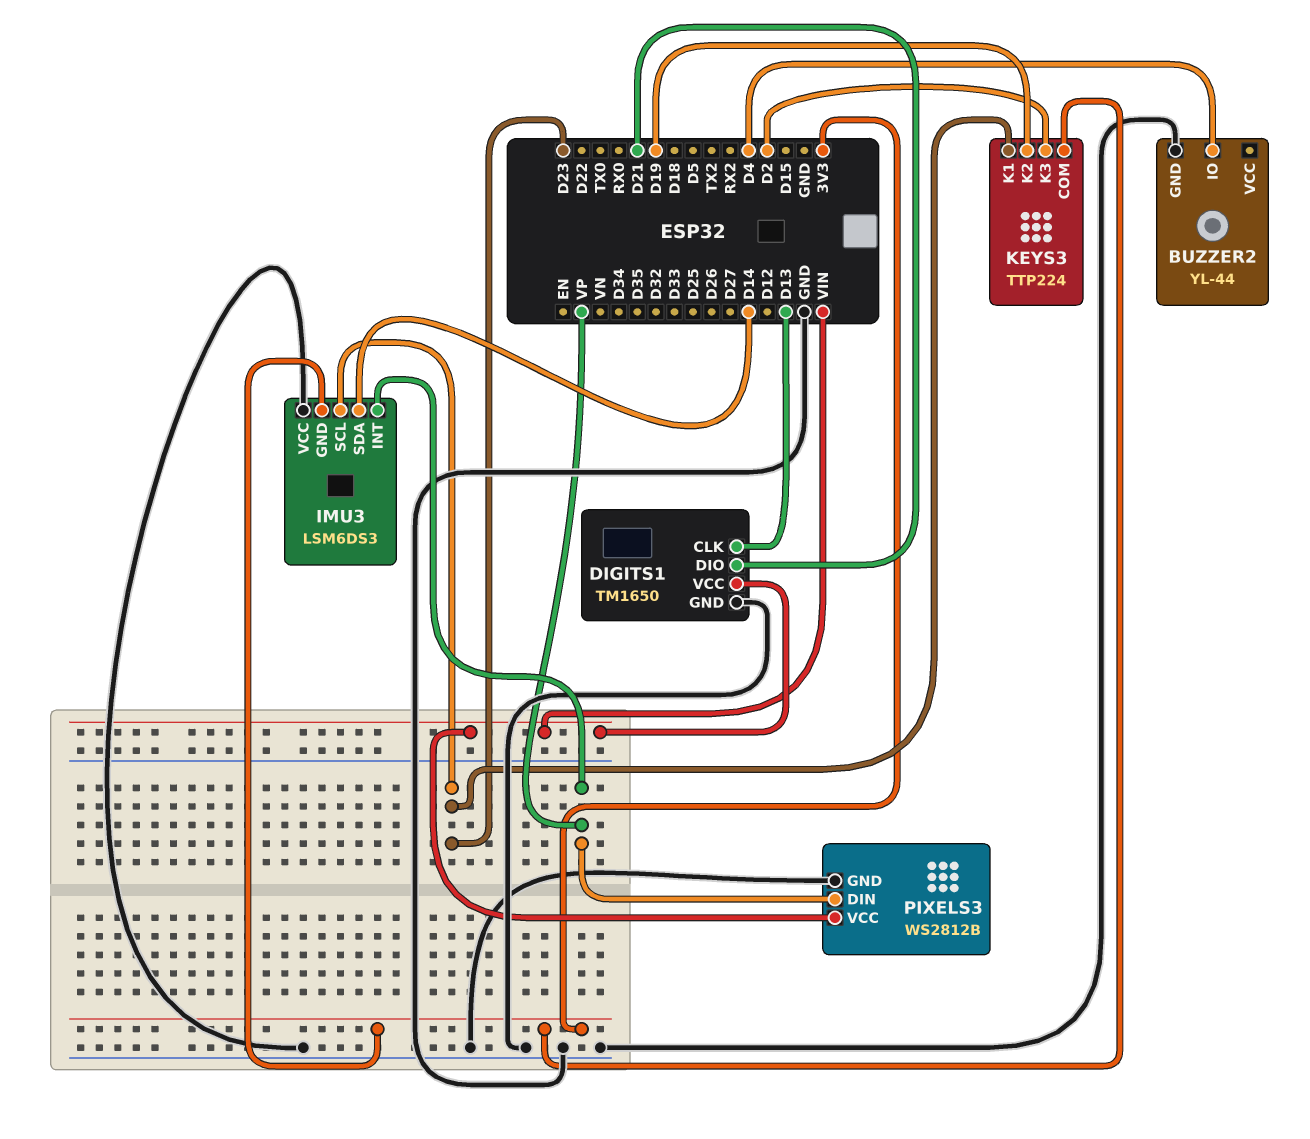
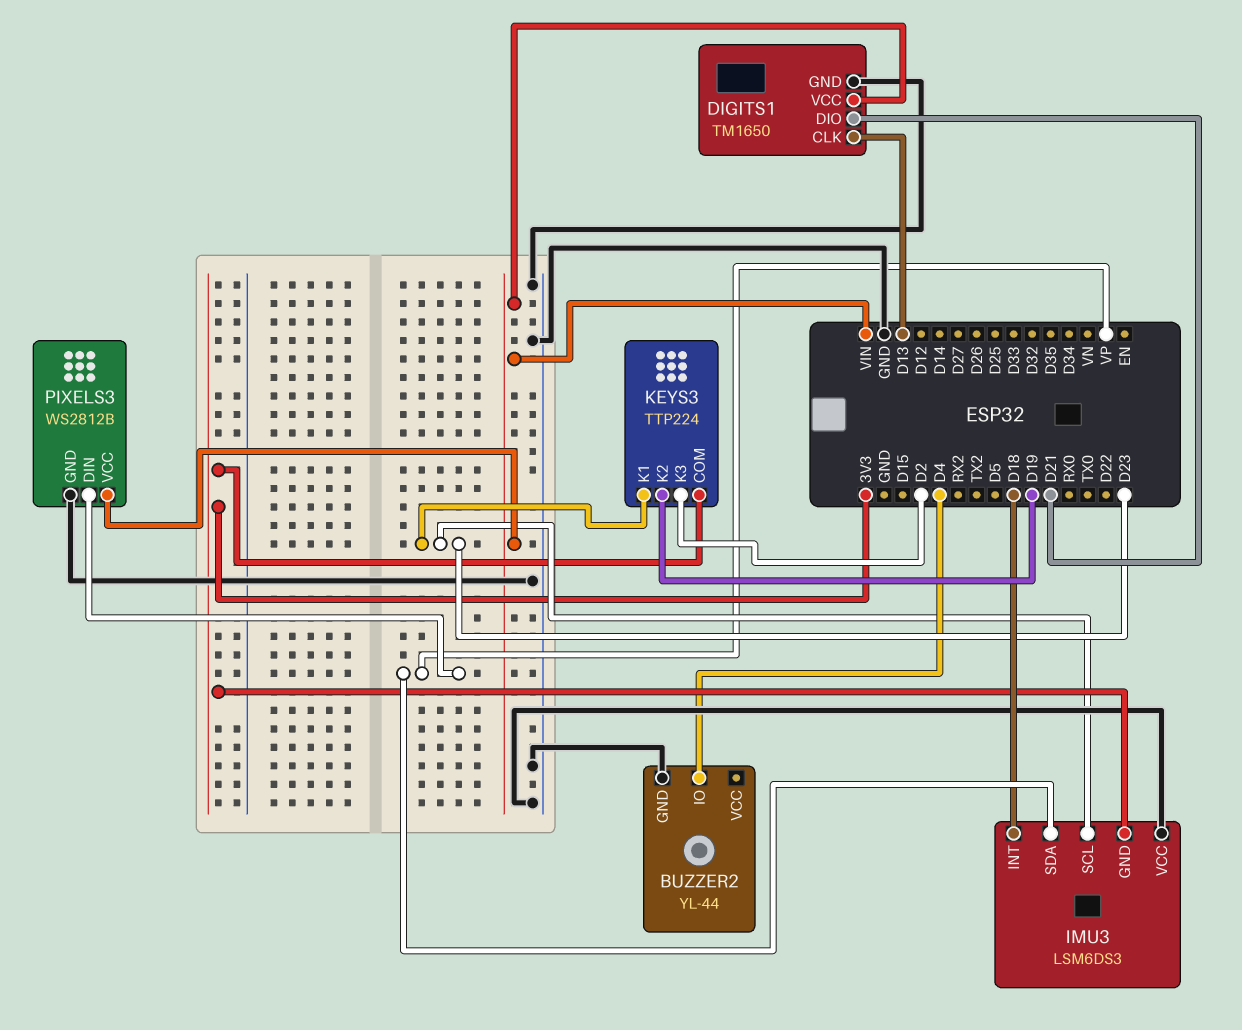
IMU3 pin INT: VP -> D18
IMU3 pin SDA: D14 -> VP

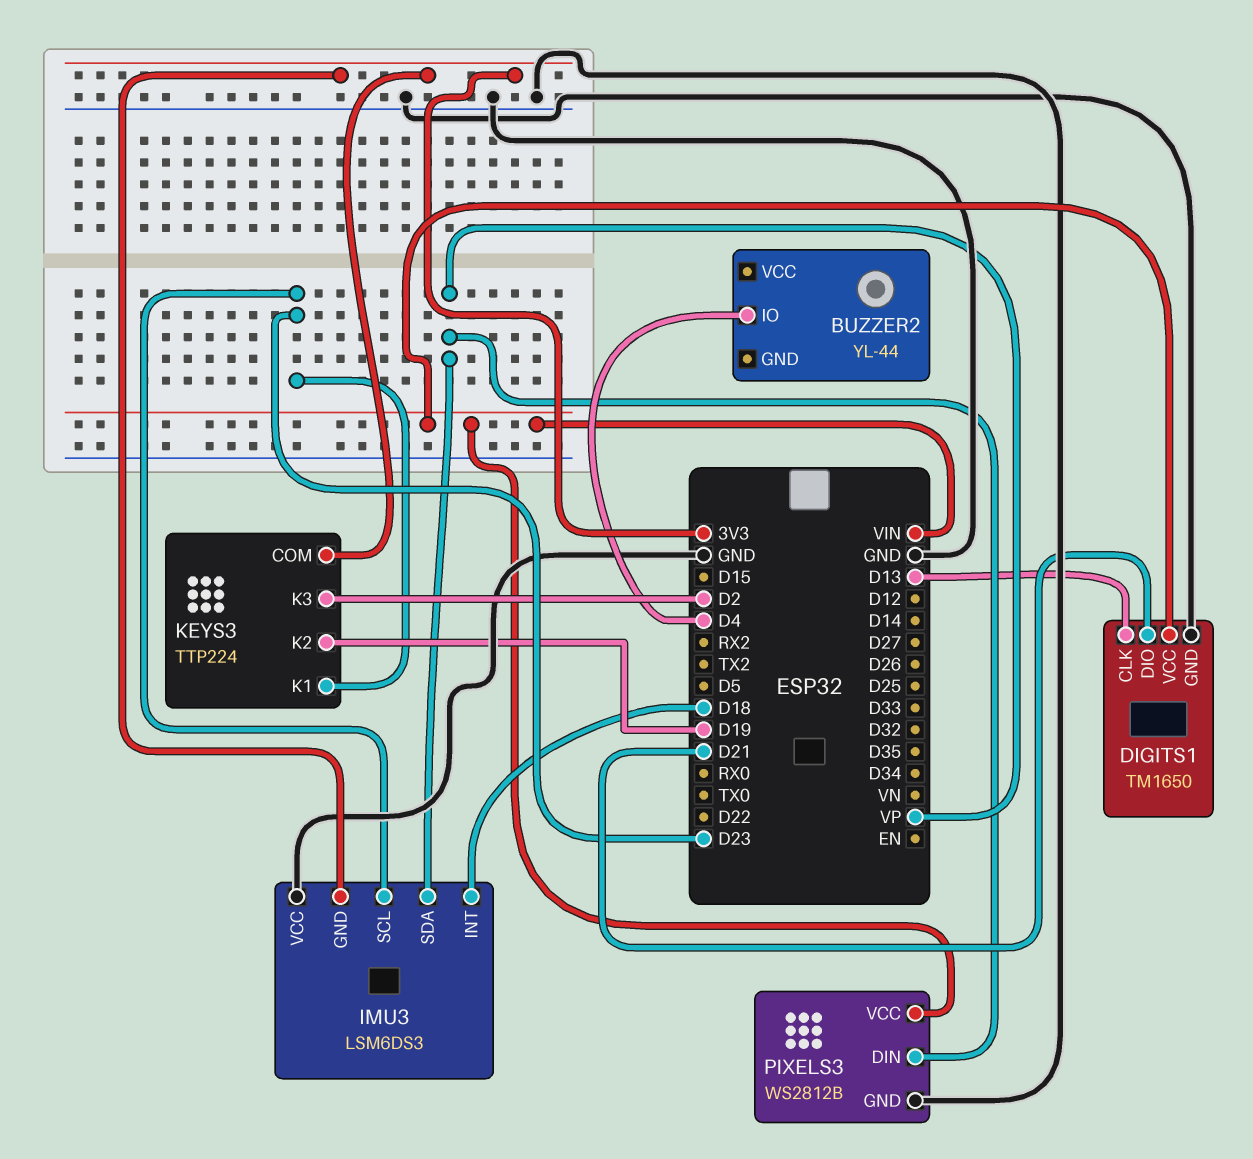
BUZZER2 pin GND: GND -> none

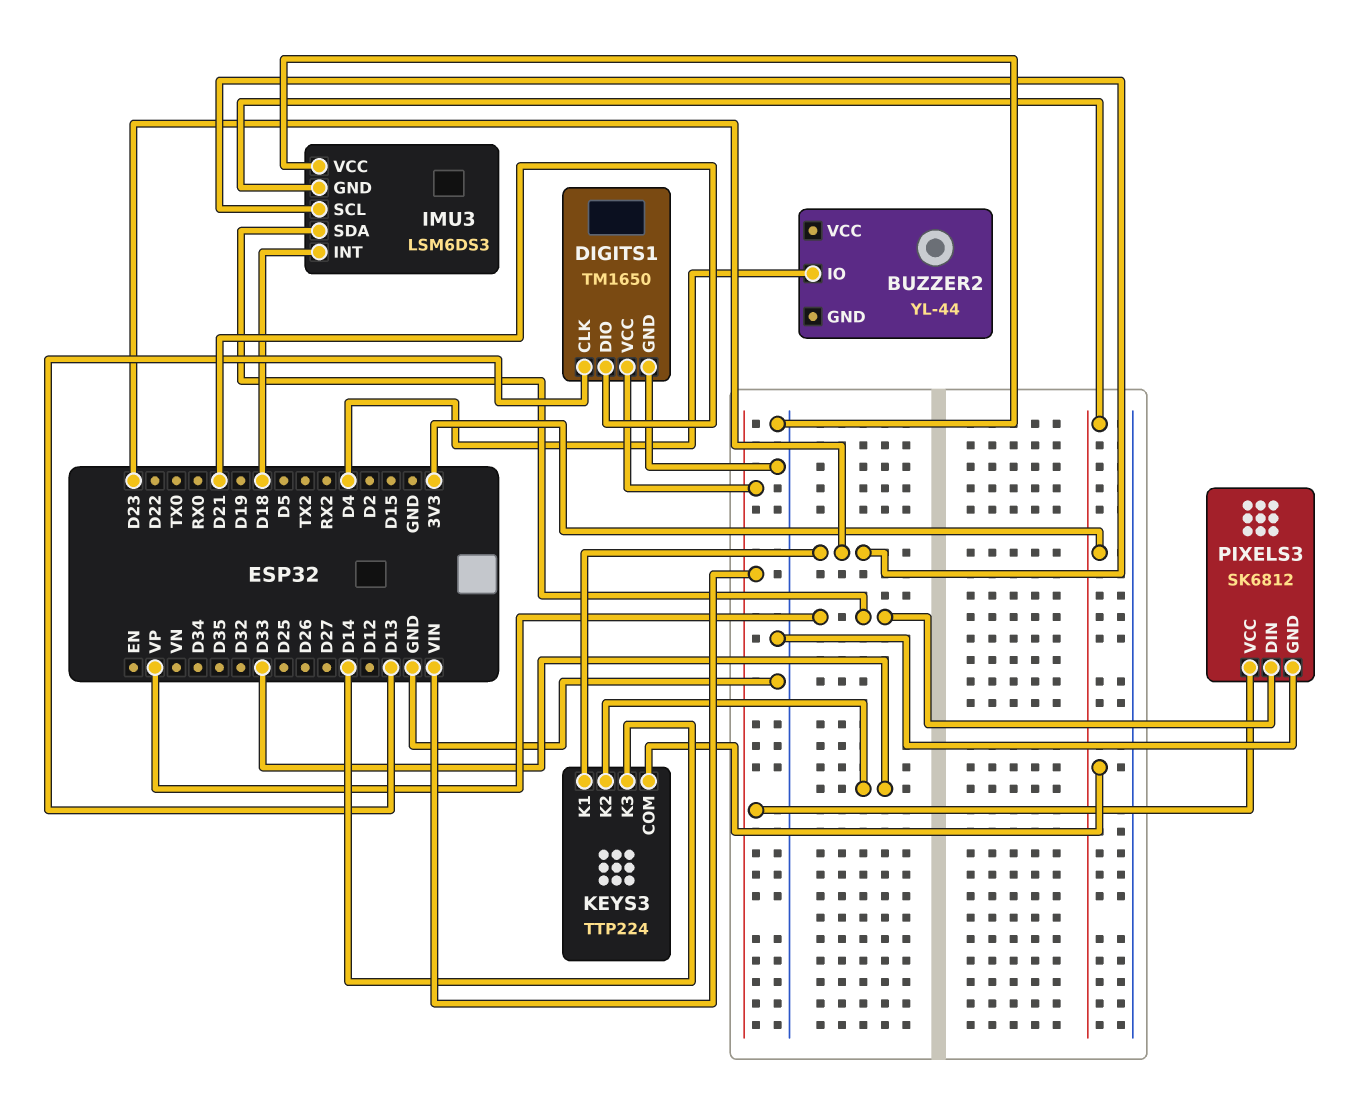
KEYS3 pin K2: D19 -> D33
KEYS3 pin K3: D2 -> D14
PIXELS3: WS2812B -> SK6812

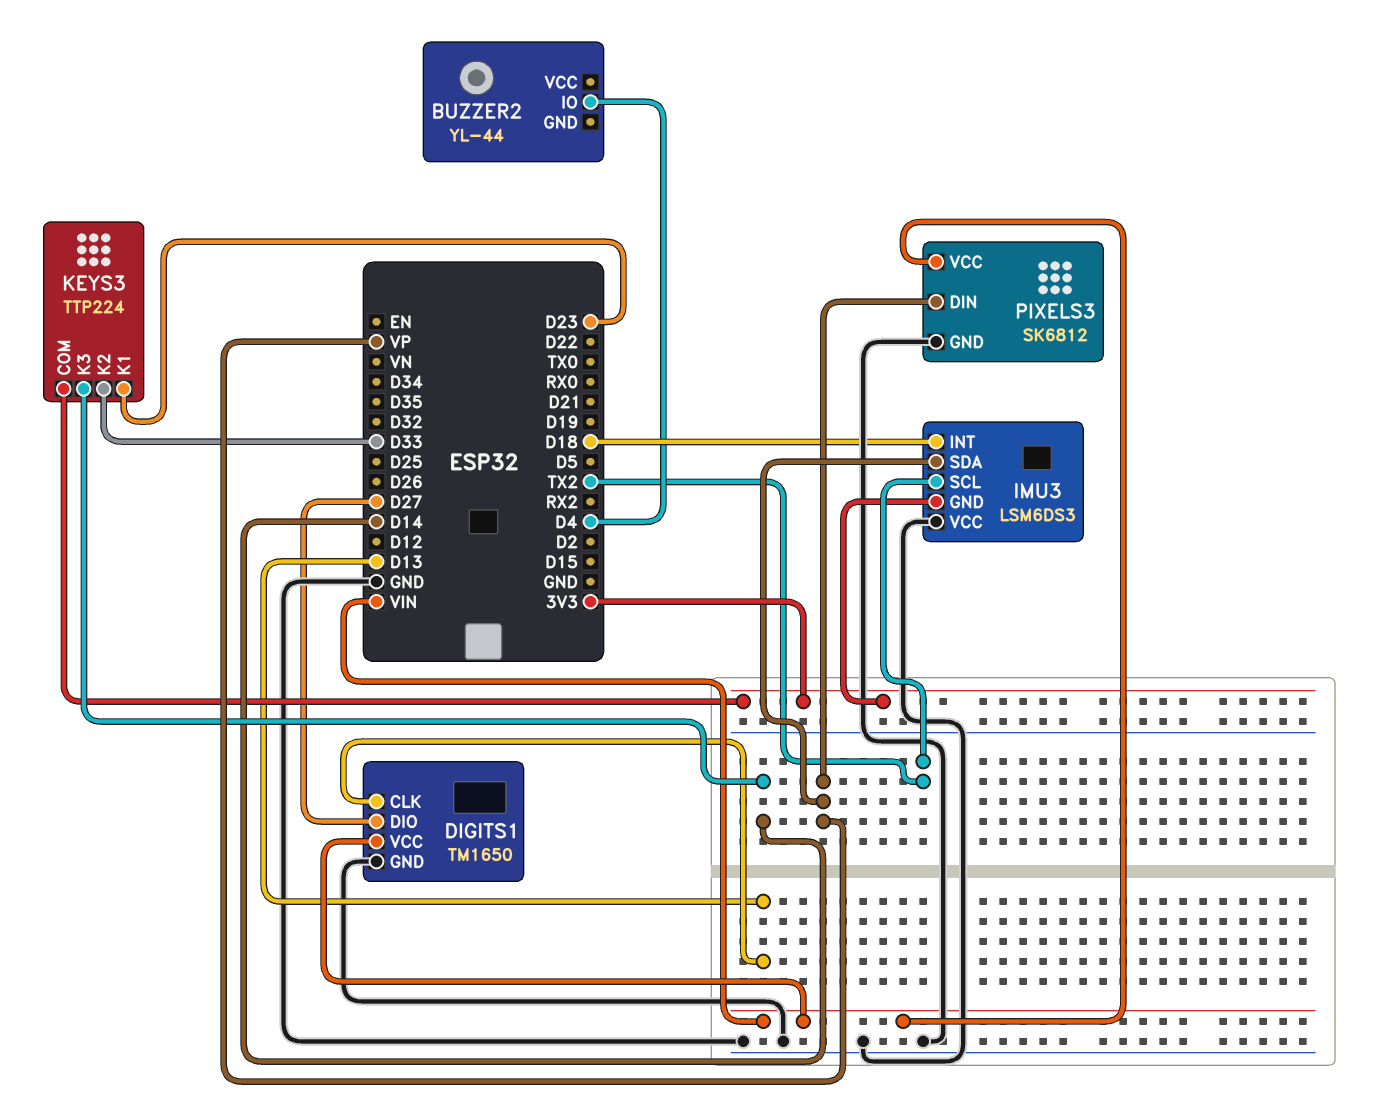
DIGITS1 pin DIO: D21 -> D27
IMU3 pin SCL: D23 -> TX2

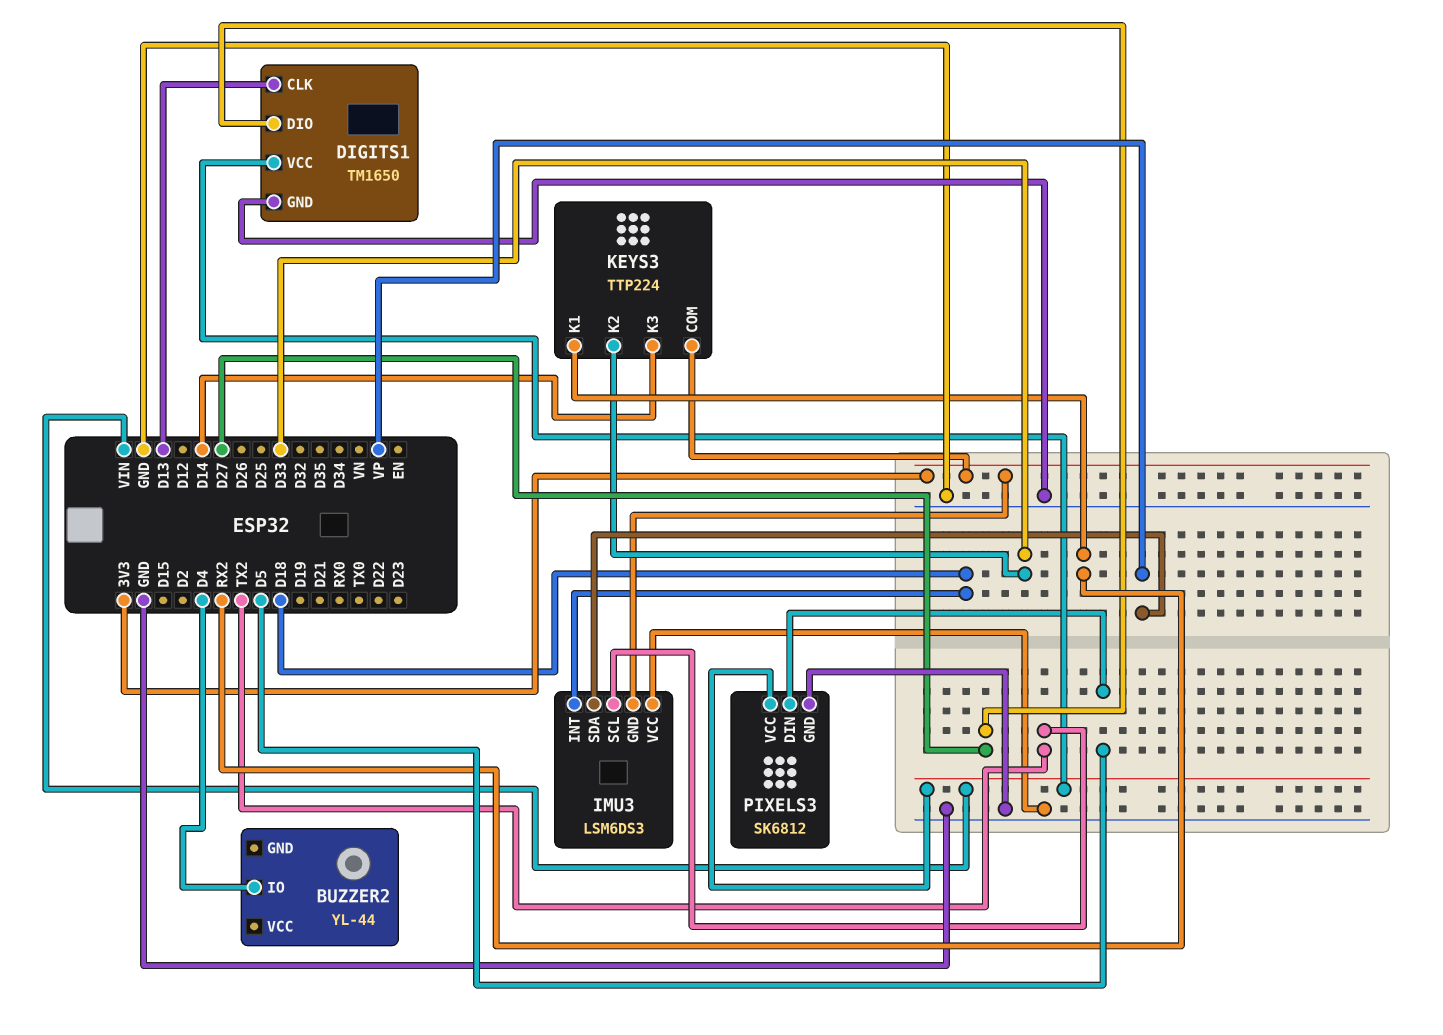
KEYS3 pin K1: D23 -> RX2
PIXELS3 pin DIN: VP -> D5

